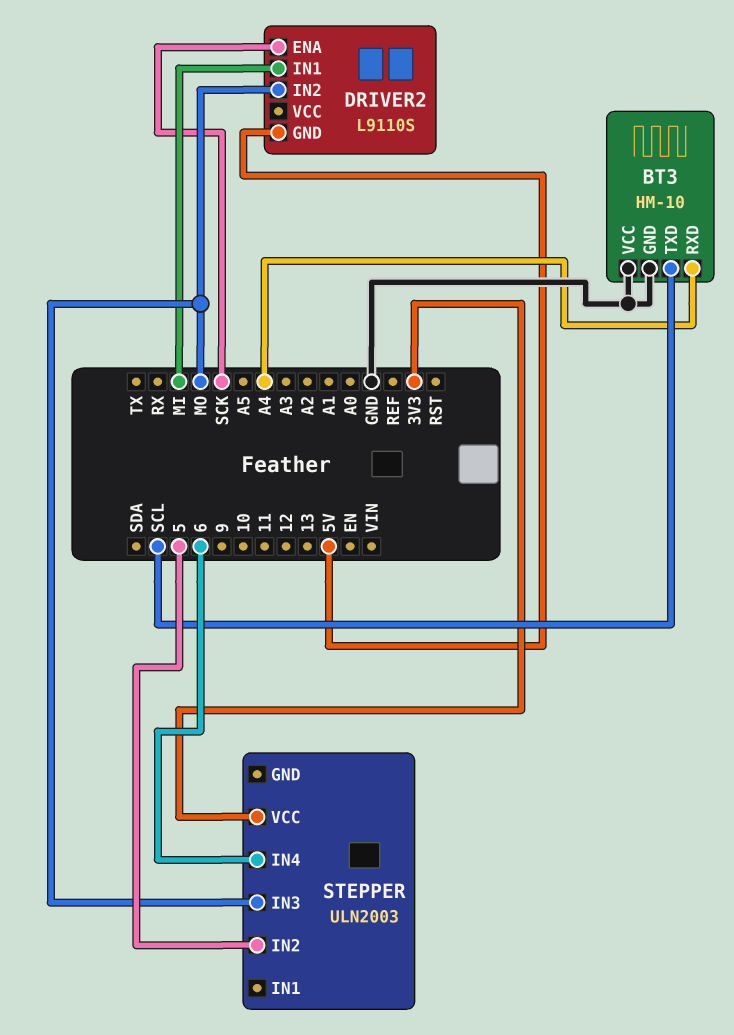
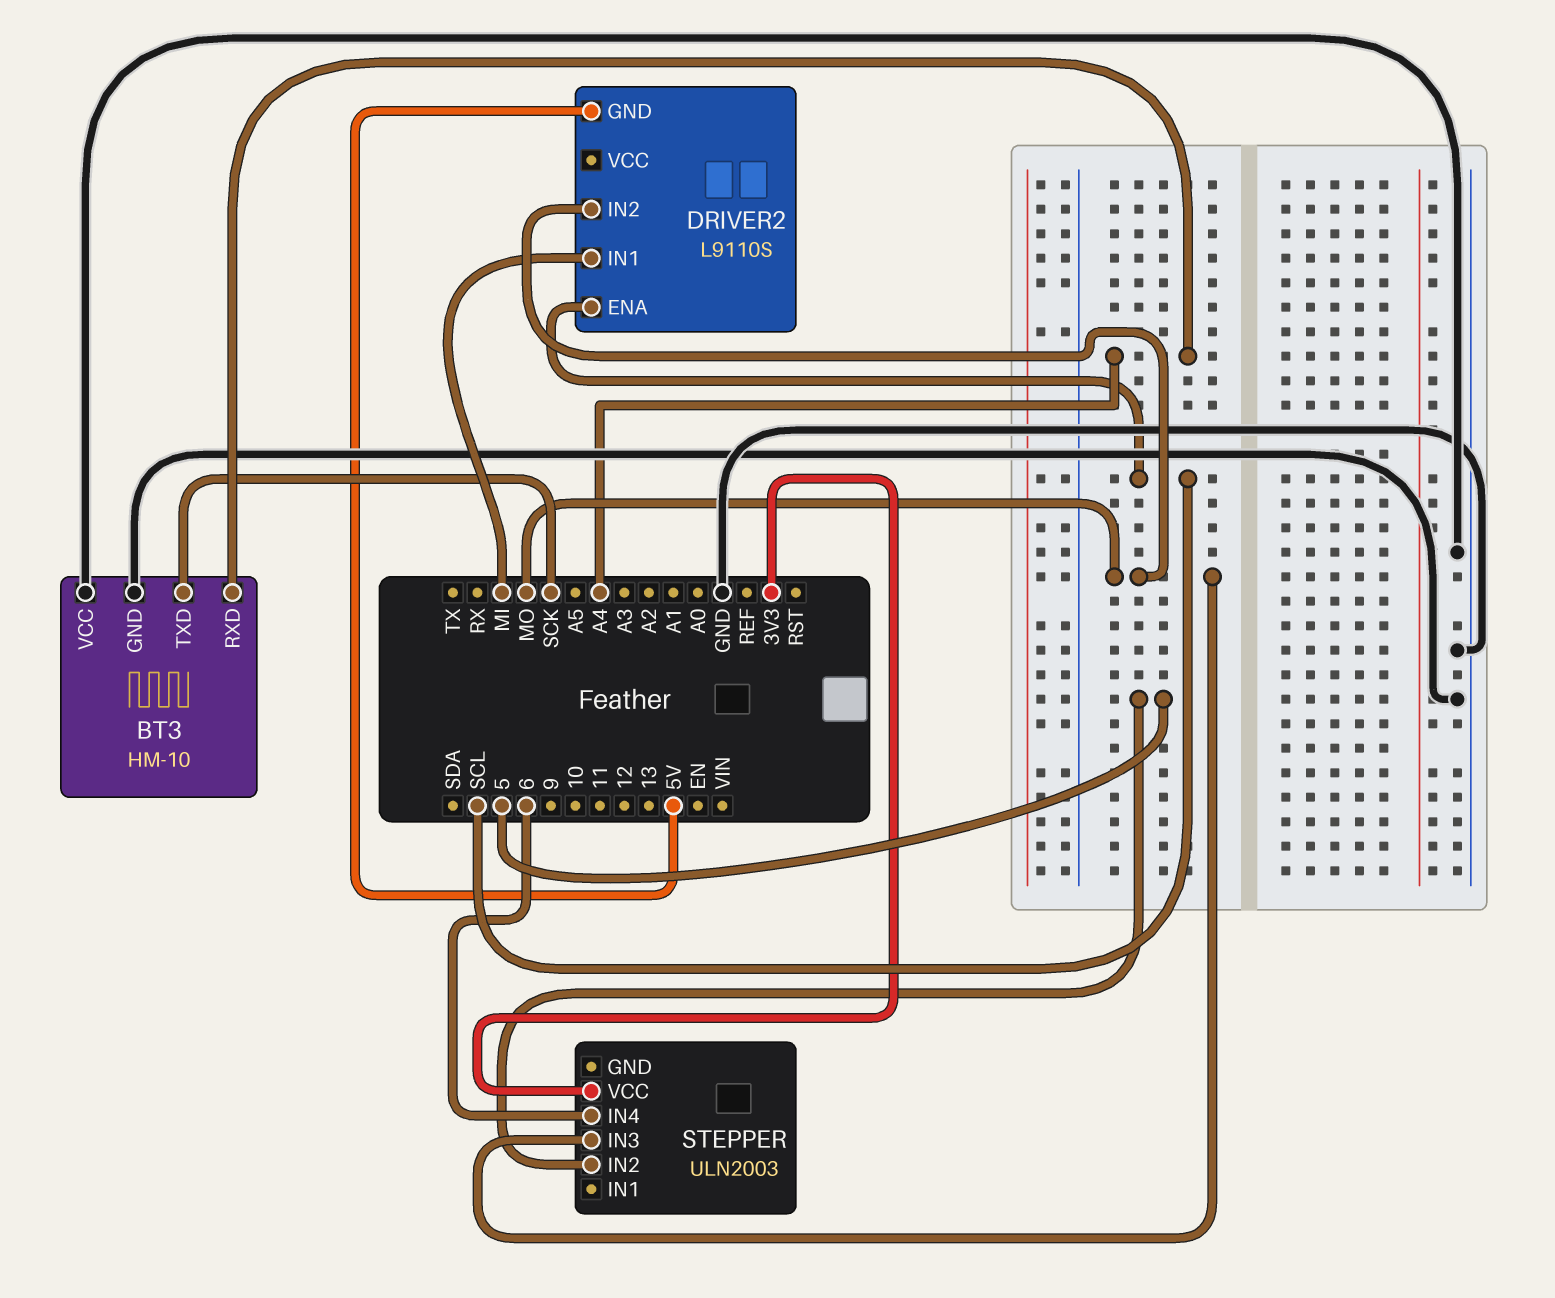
BT3 pin TXD: SCL -> SCK
DRIVER2 pin ENA: SCK -> SCL

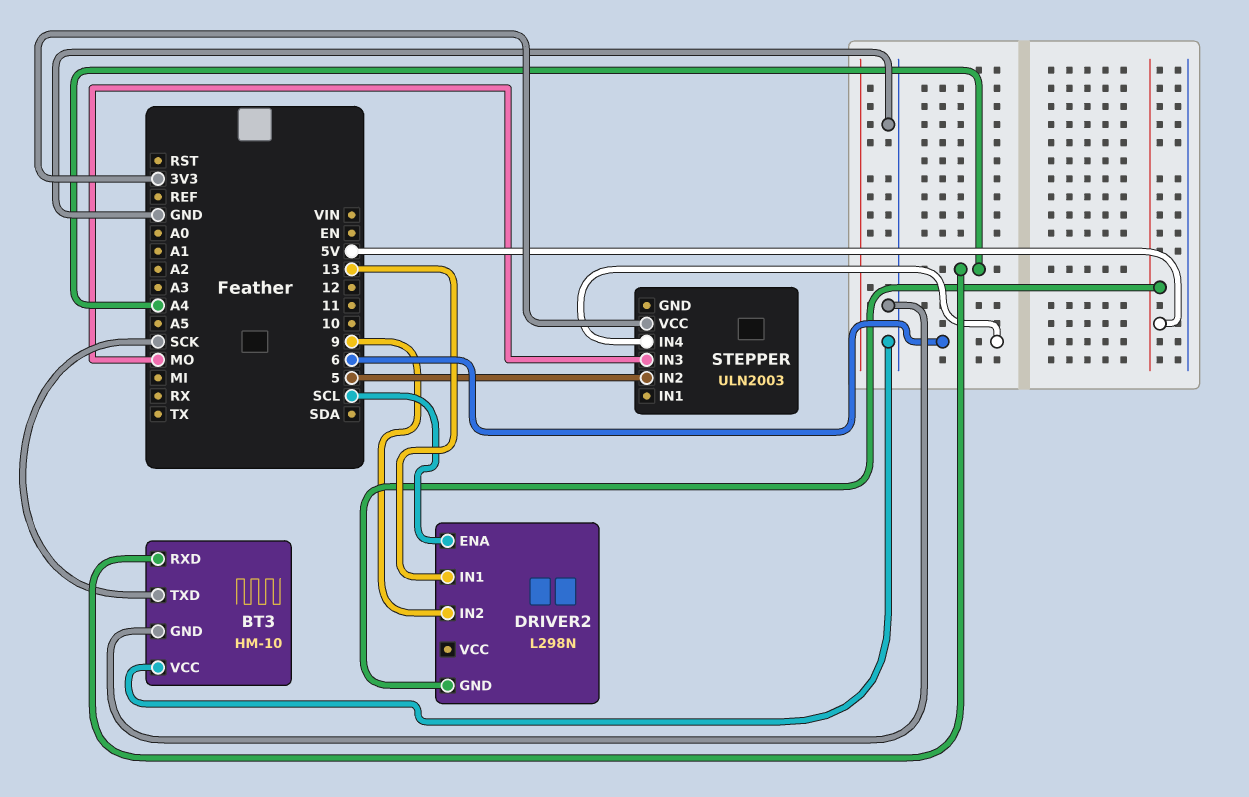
DRIVER2: L9110S -> L298N
DRIVER2 pin IN1: MI -> 13
DRIVER2 pin IN2: MO -> 9

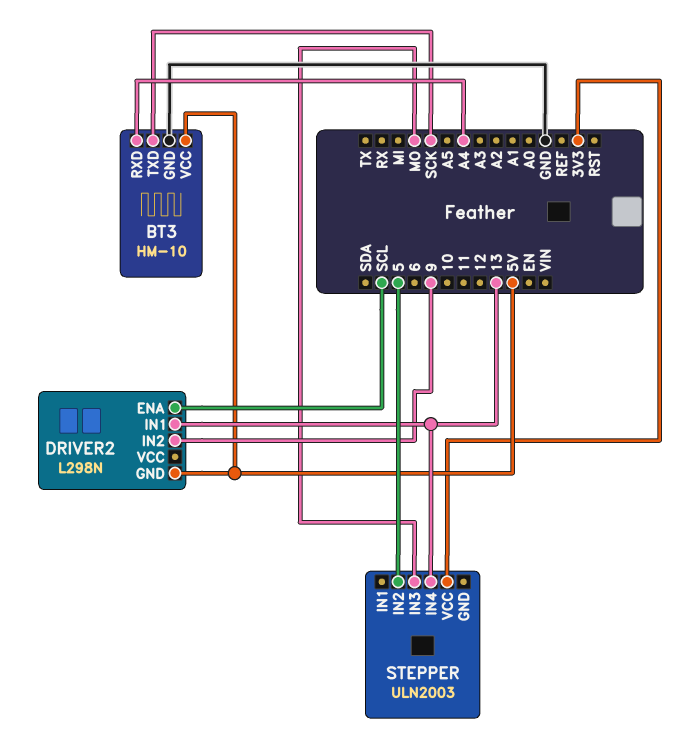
BT3 pin VCC: GND -> 5V
STEPPER pin IN4: 6 -> 13

